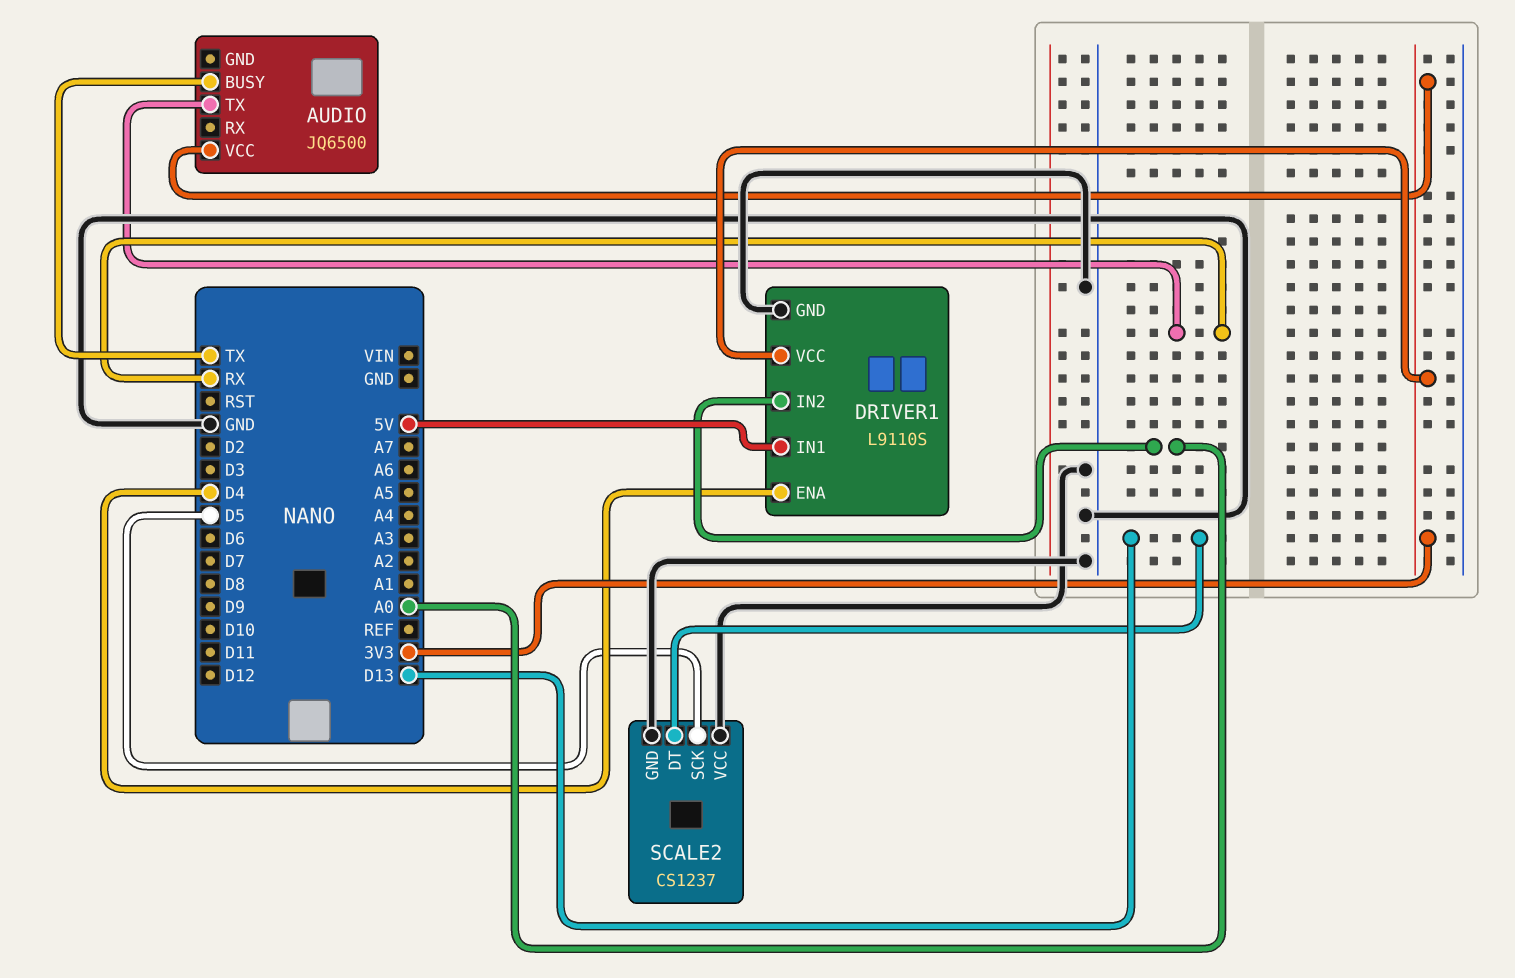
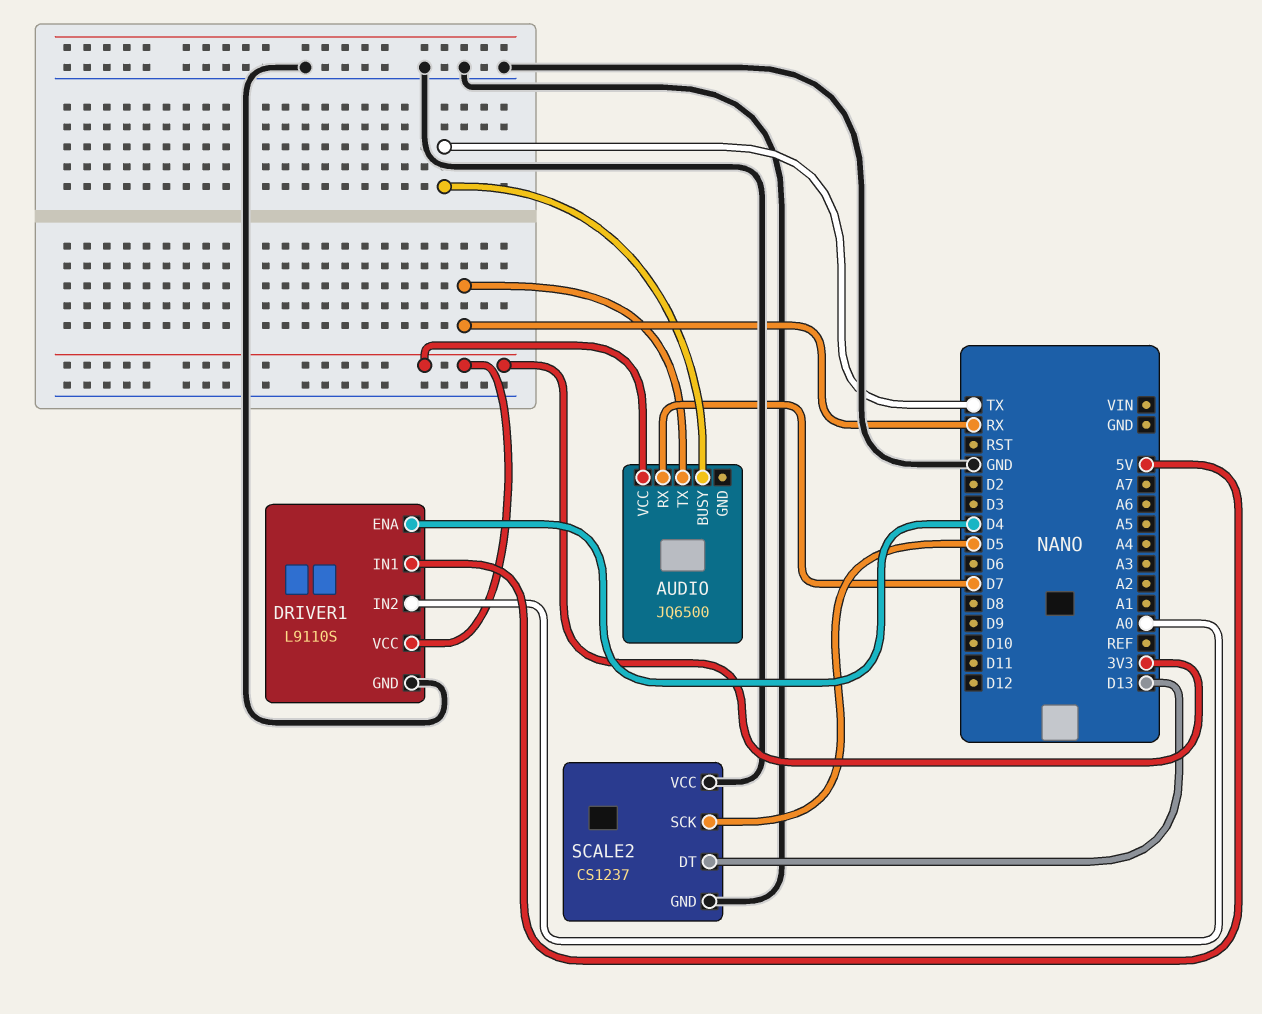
AUDIO pin RX: none -> D7

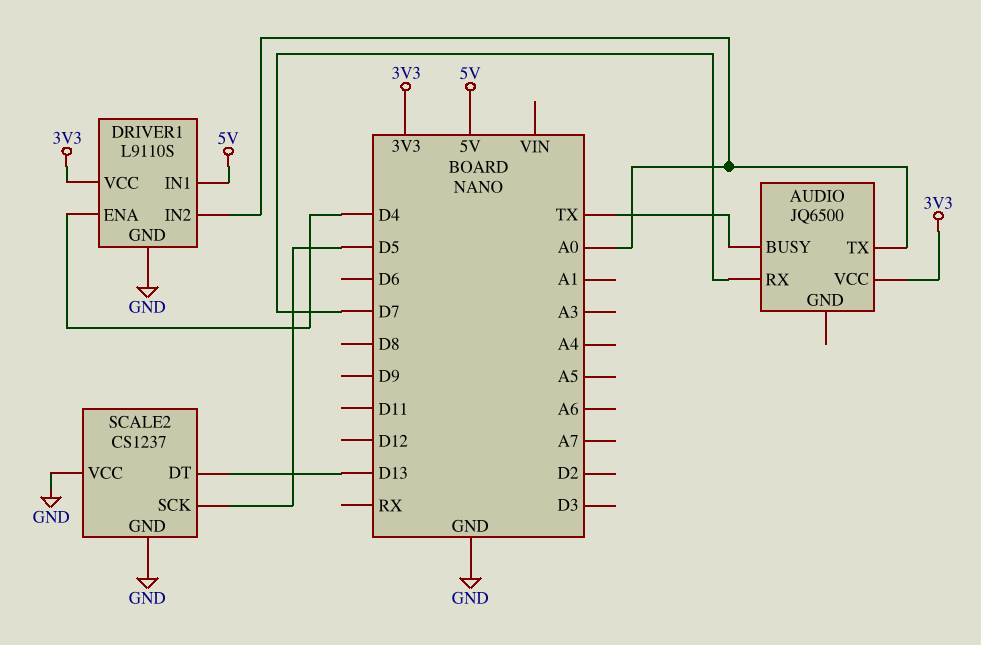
AUDIO pin TX: RX -> A0

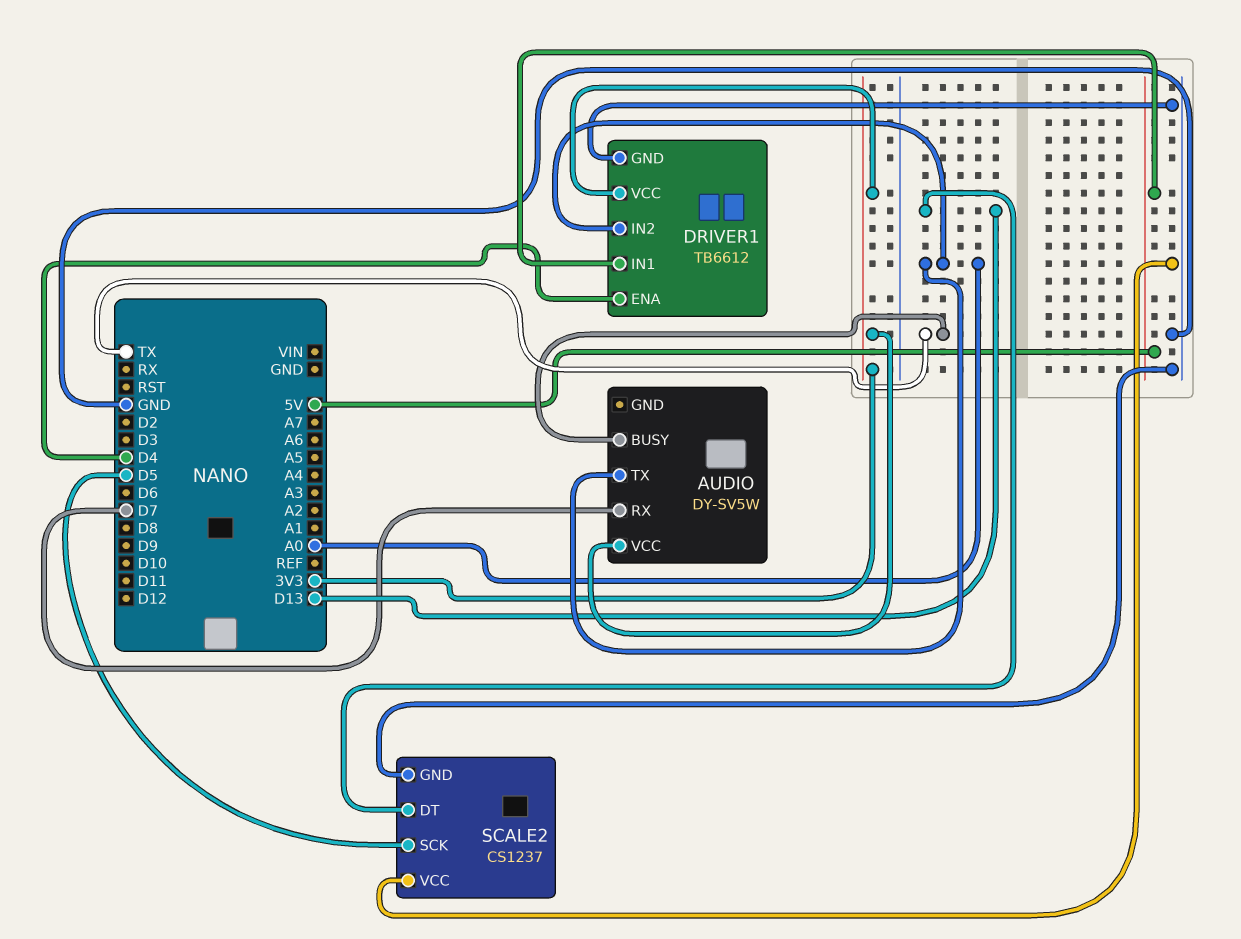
AUDIO: JQ6500 -> DY-SV5W
DRIVER1: L9110S -> TB6612

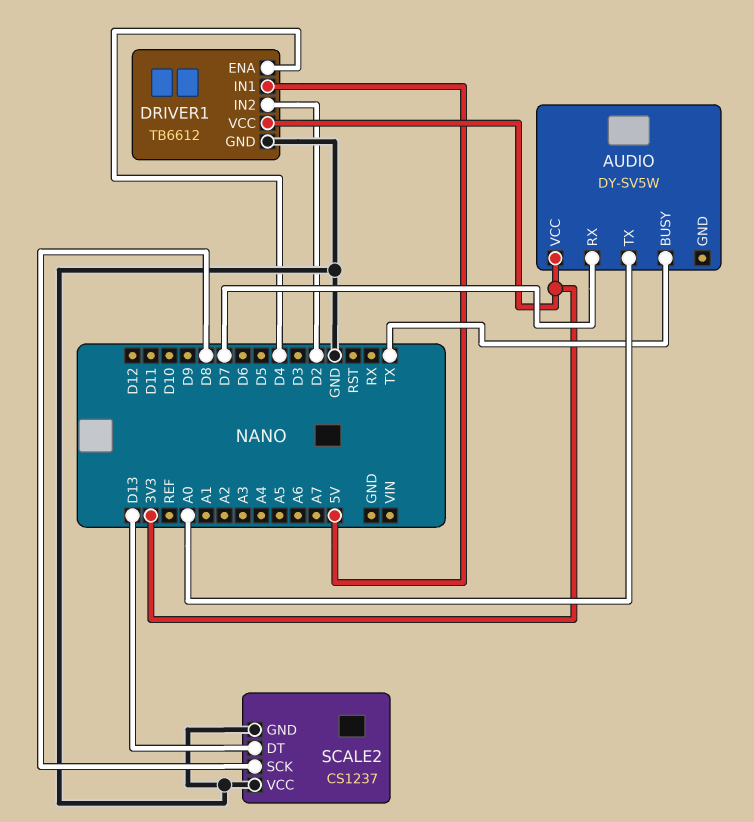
DRIVER1 pin IN2: A0 -> D2
SCALE2 pin SCK: D5 -> D8

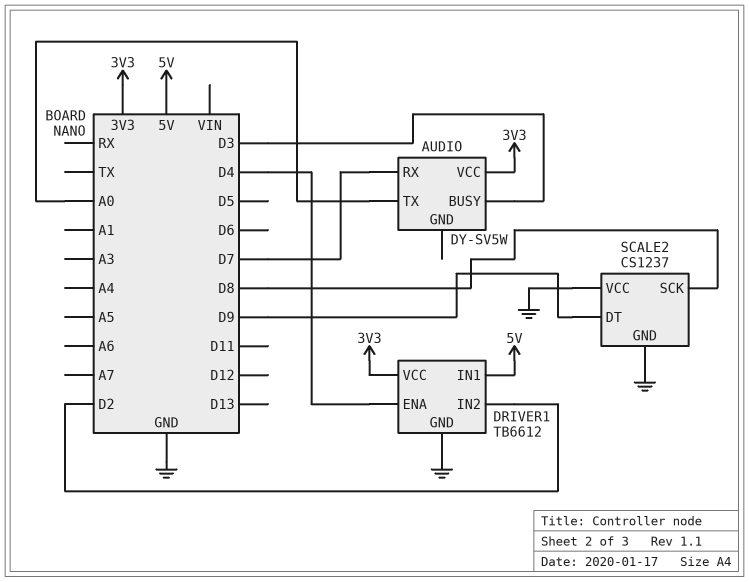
AUDIO pin BUSY: TX -> D3
SCALE2 pin DT: D13 -> D9

